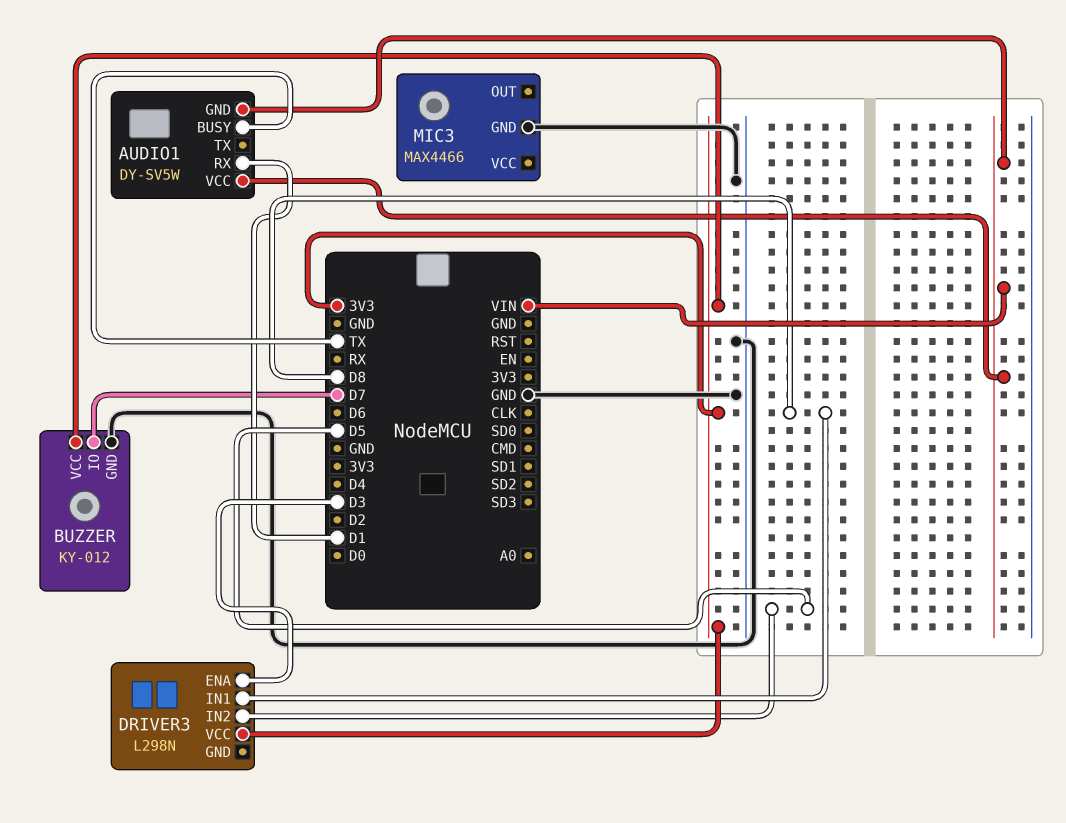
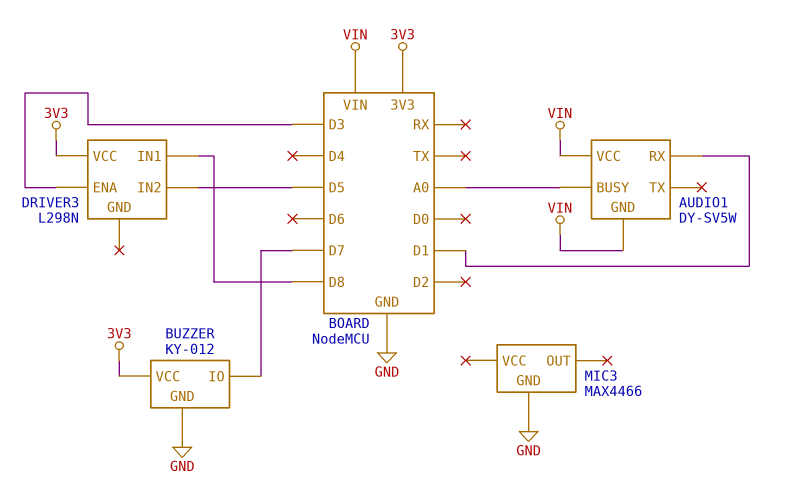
AUDIO1 pin BUSY: TX -> A0

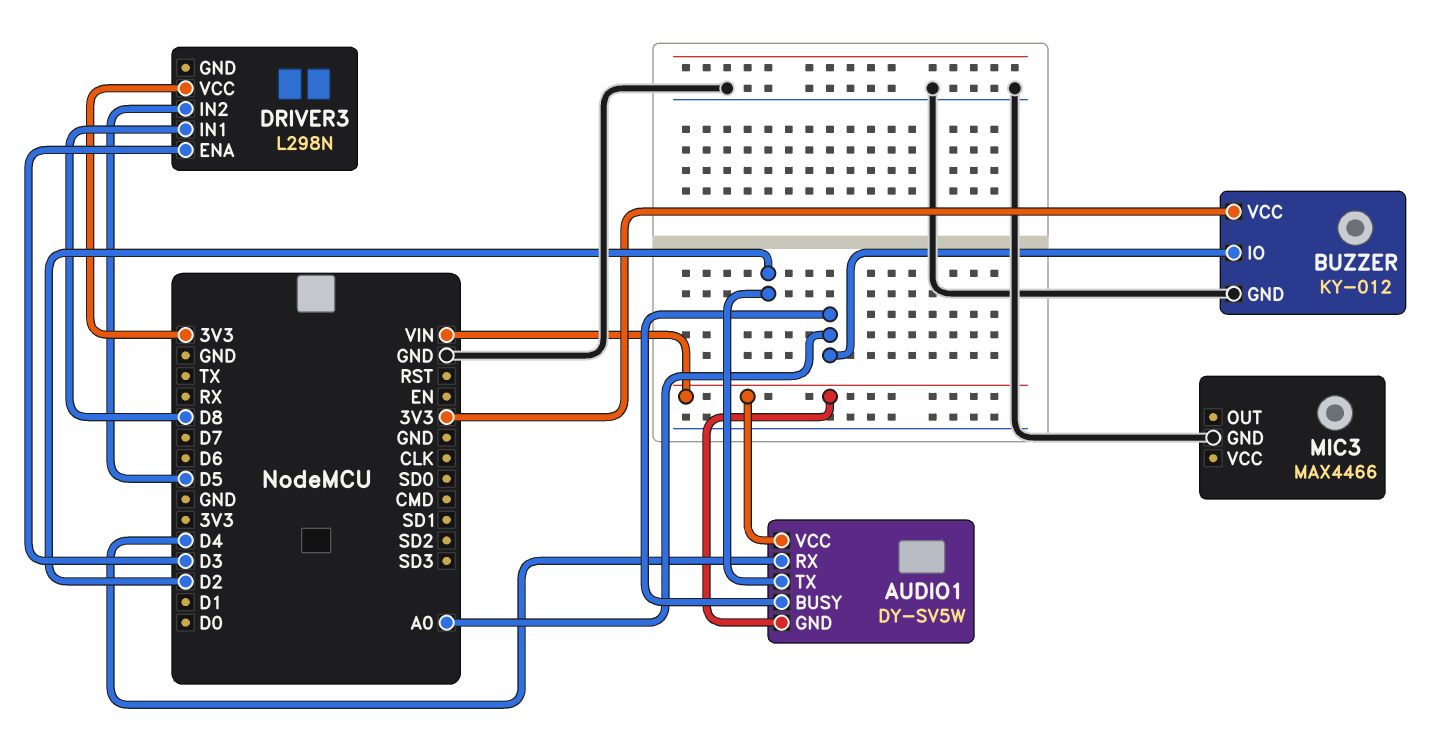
AUDIO1 pin RX: D1 -> D4
AUDIO1 pin TX: none -> D2
BUZZER pin IO: D7 -> A0

